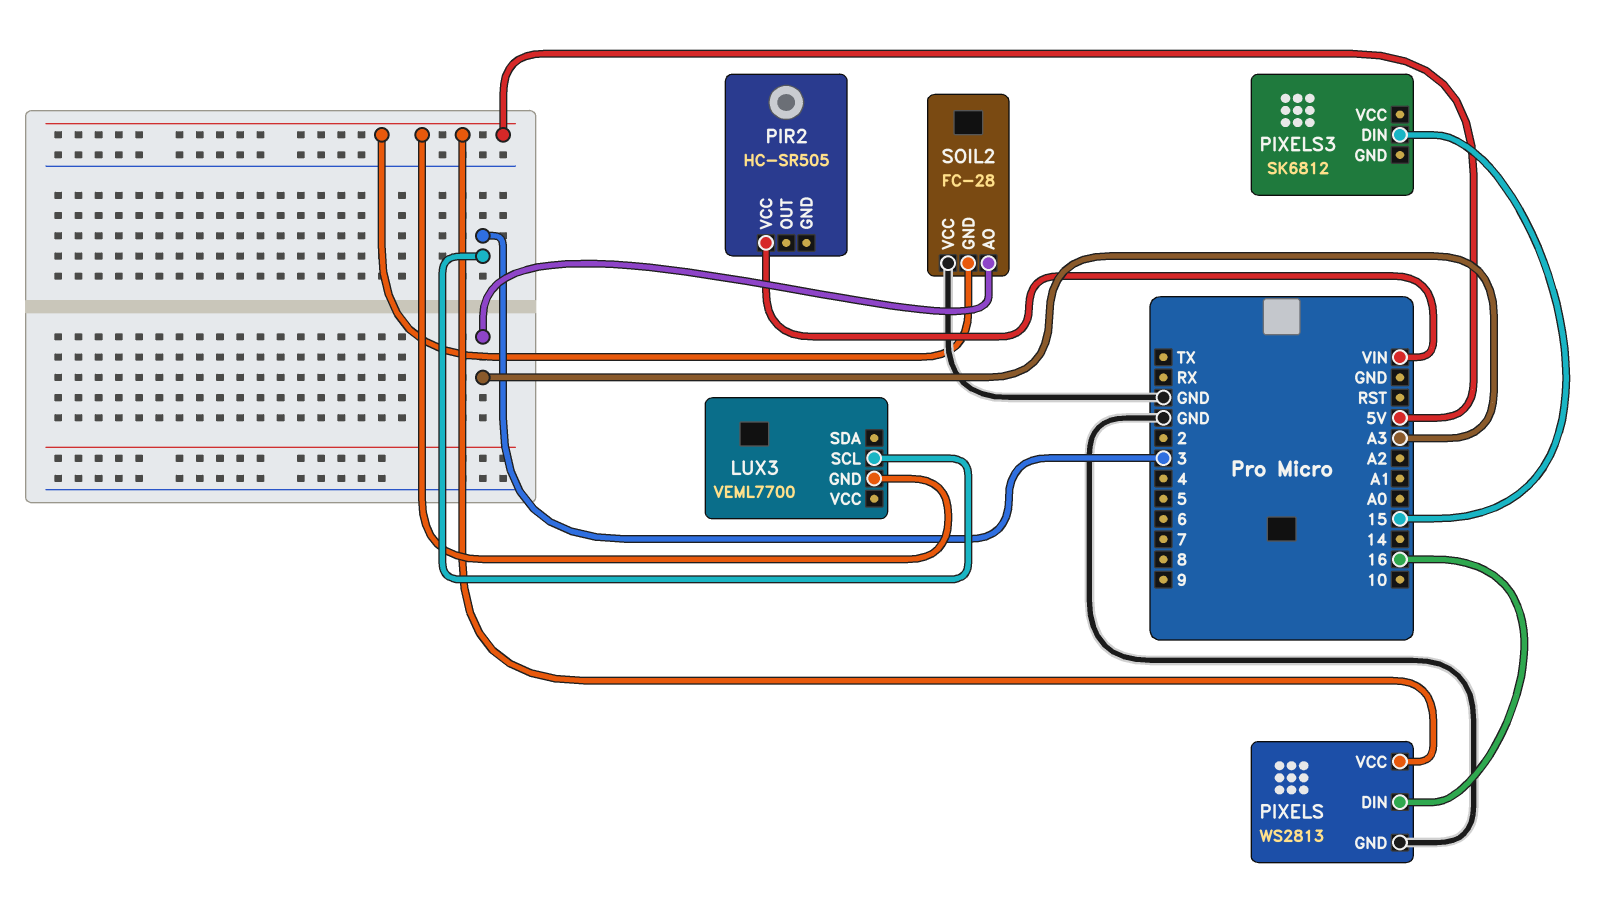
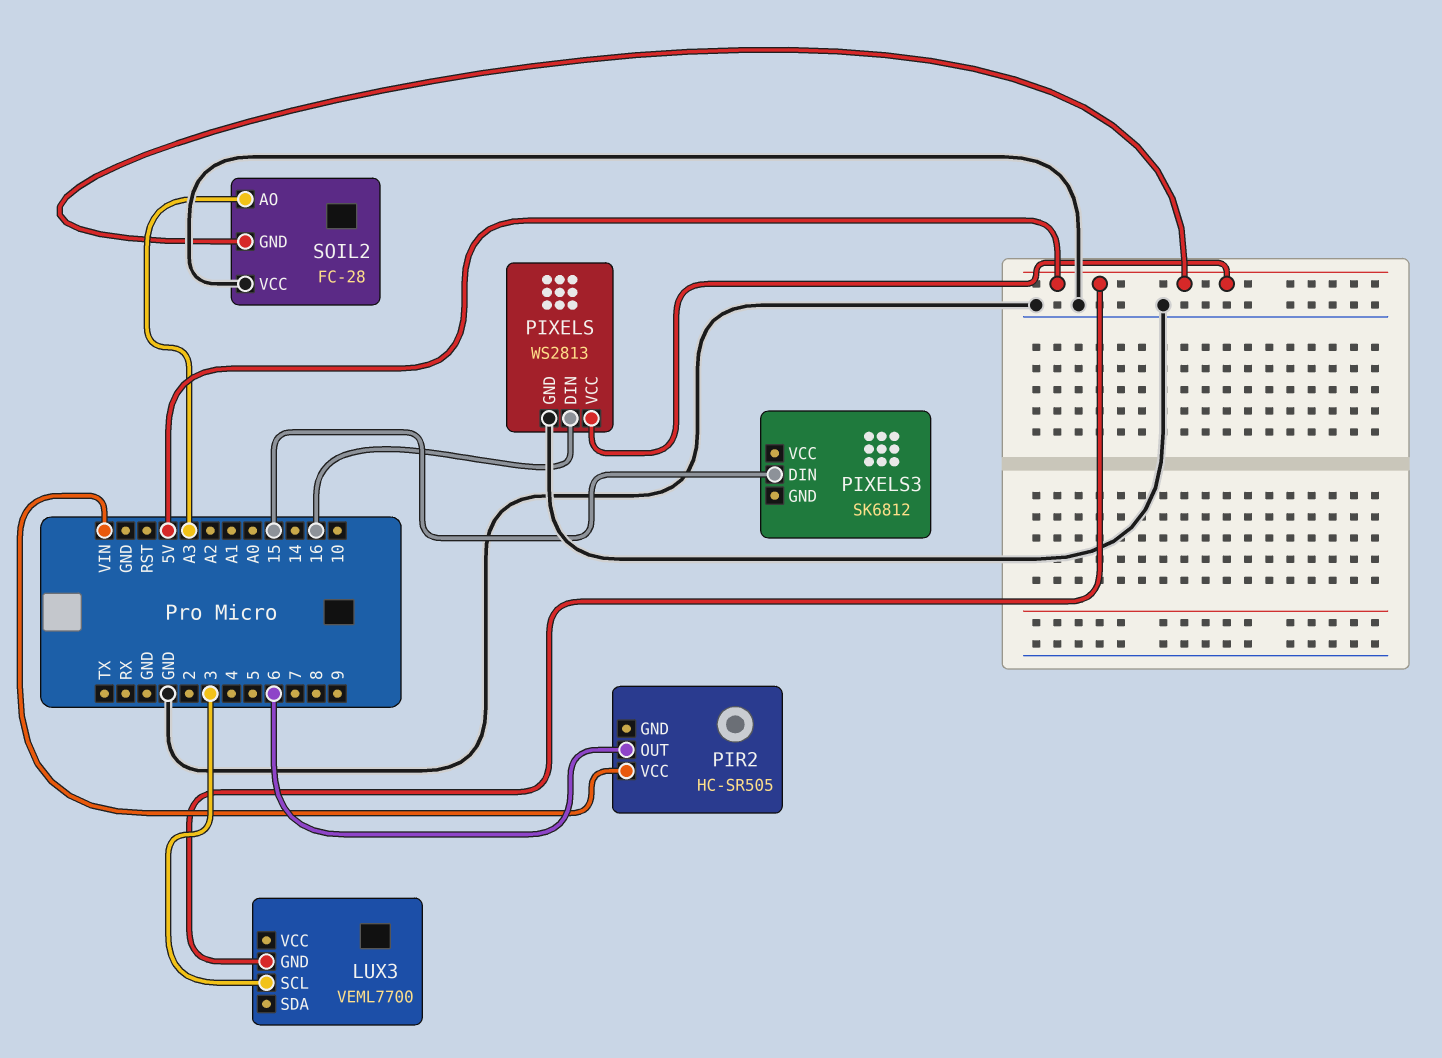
PIR2 pin OUT: none -> 6

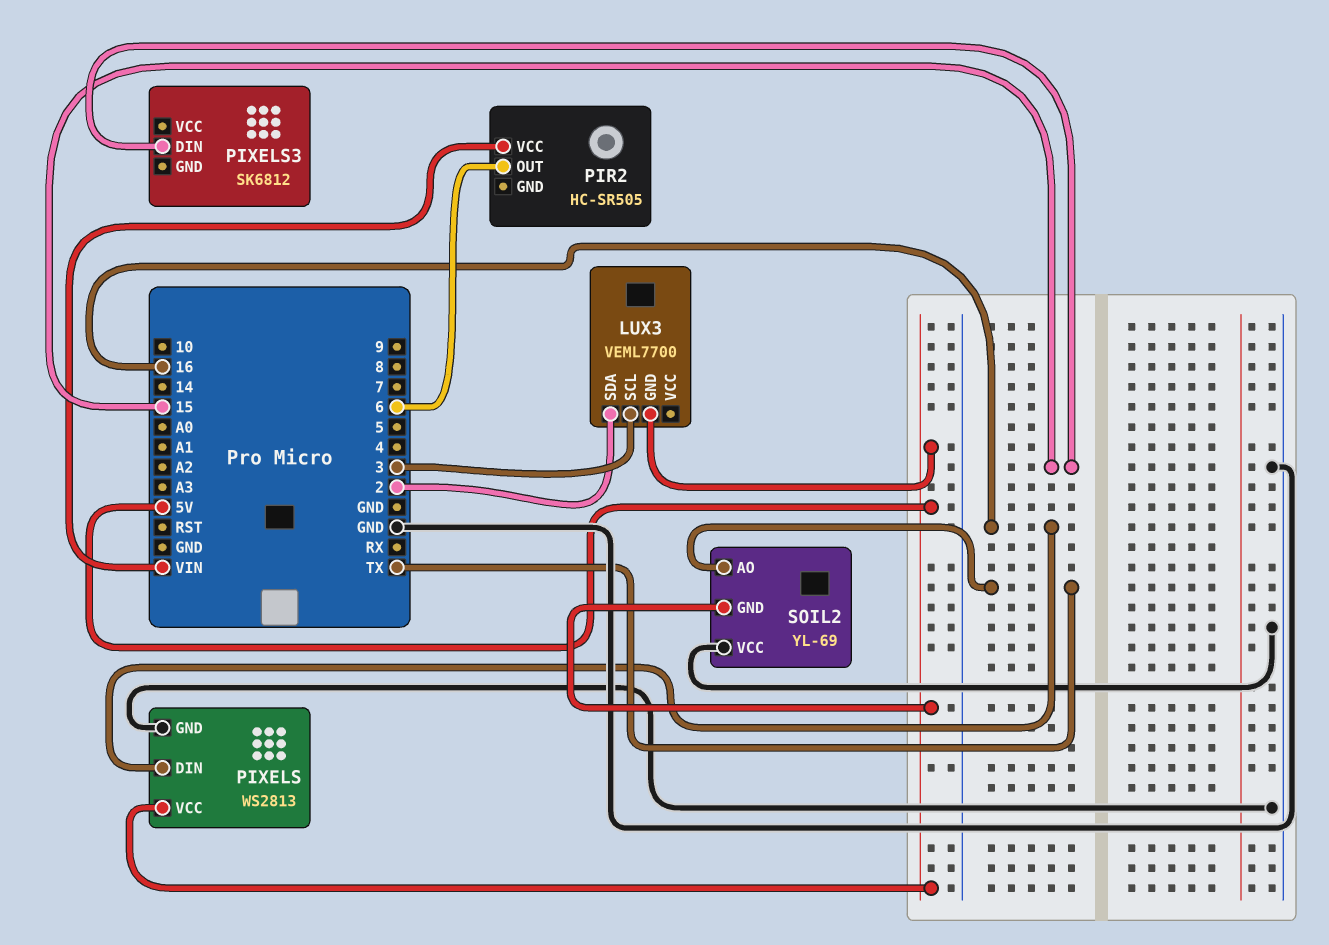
LUX3 pin SDA: none -> 2
SOIL2: FC-28 -> YL-69
SOIL2 pin AO: A3 -> TX

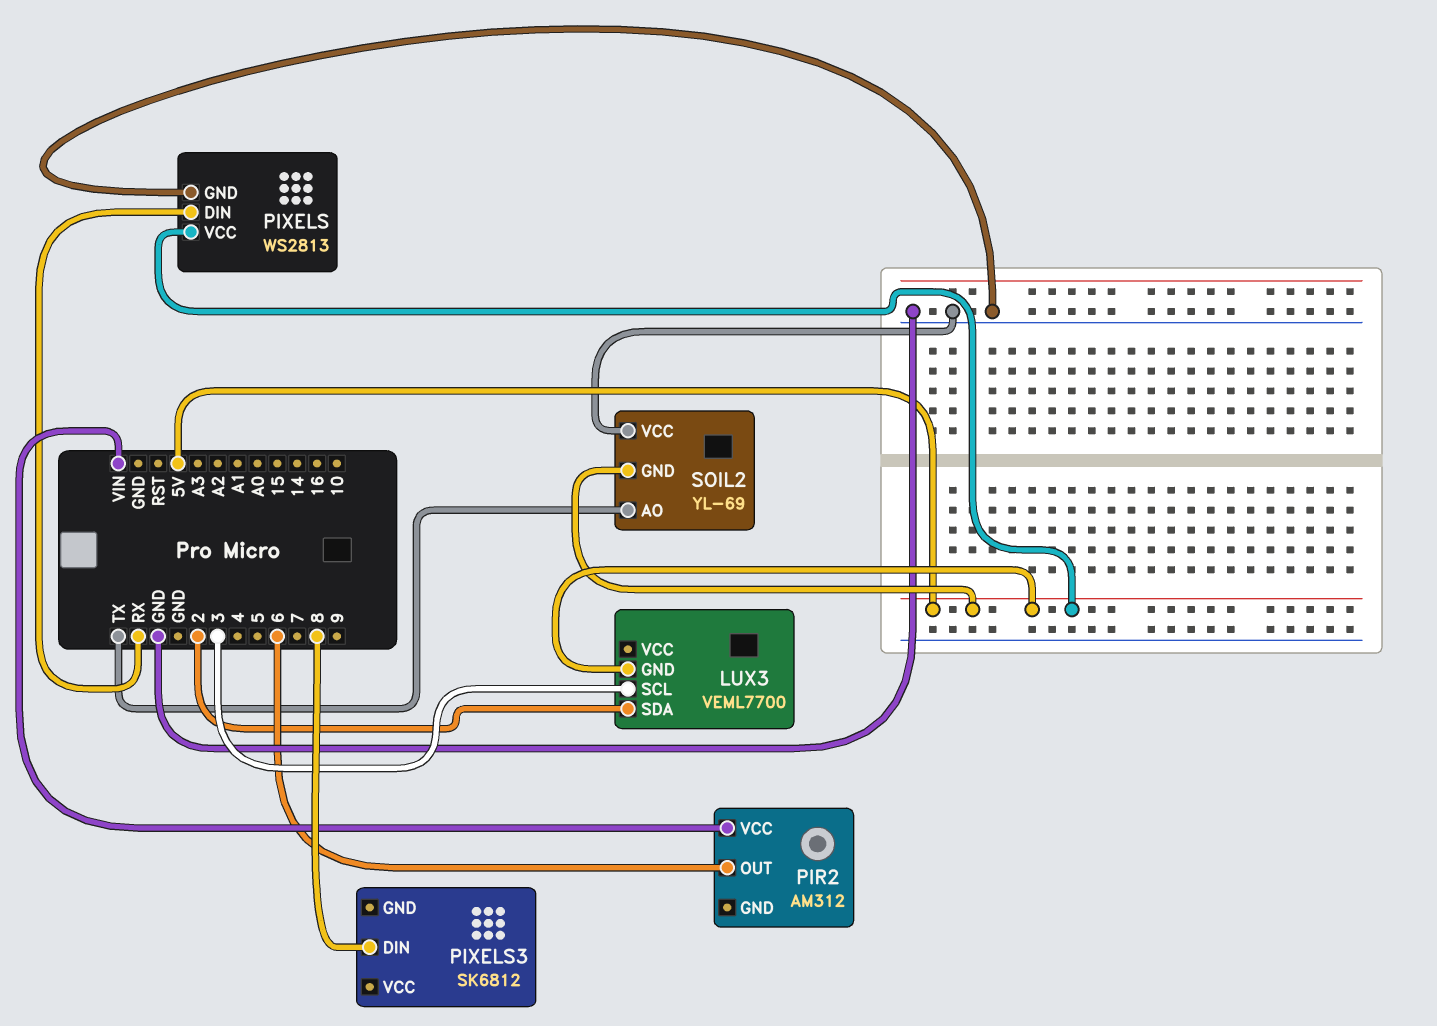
PIR2: HC-SR505 -> AM312
PIXELS pin DIN: 16 -> RX
PIXELS3 pin DIN: 15 -> 8

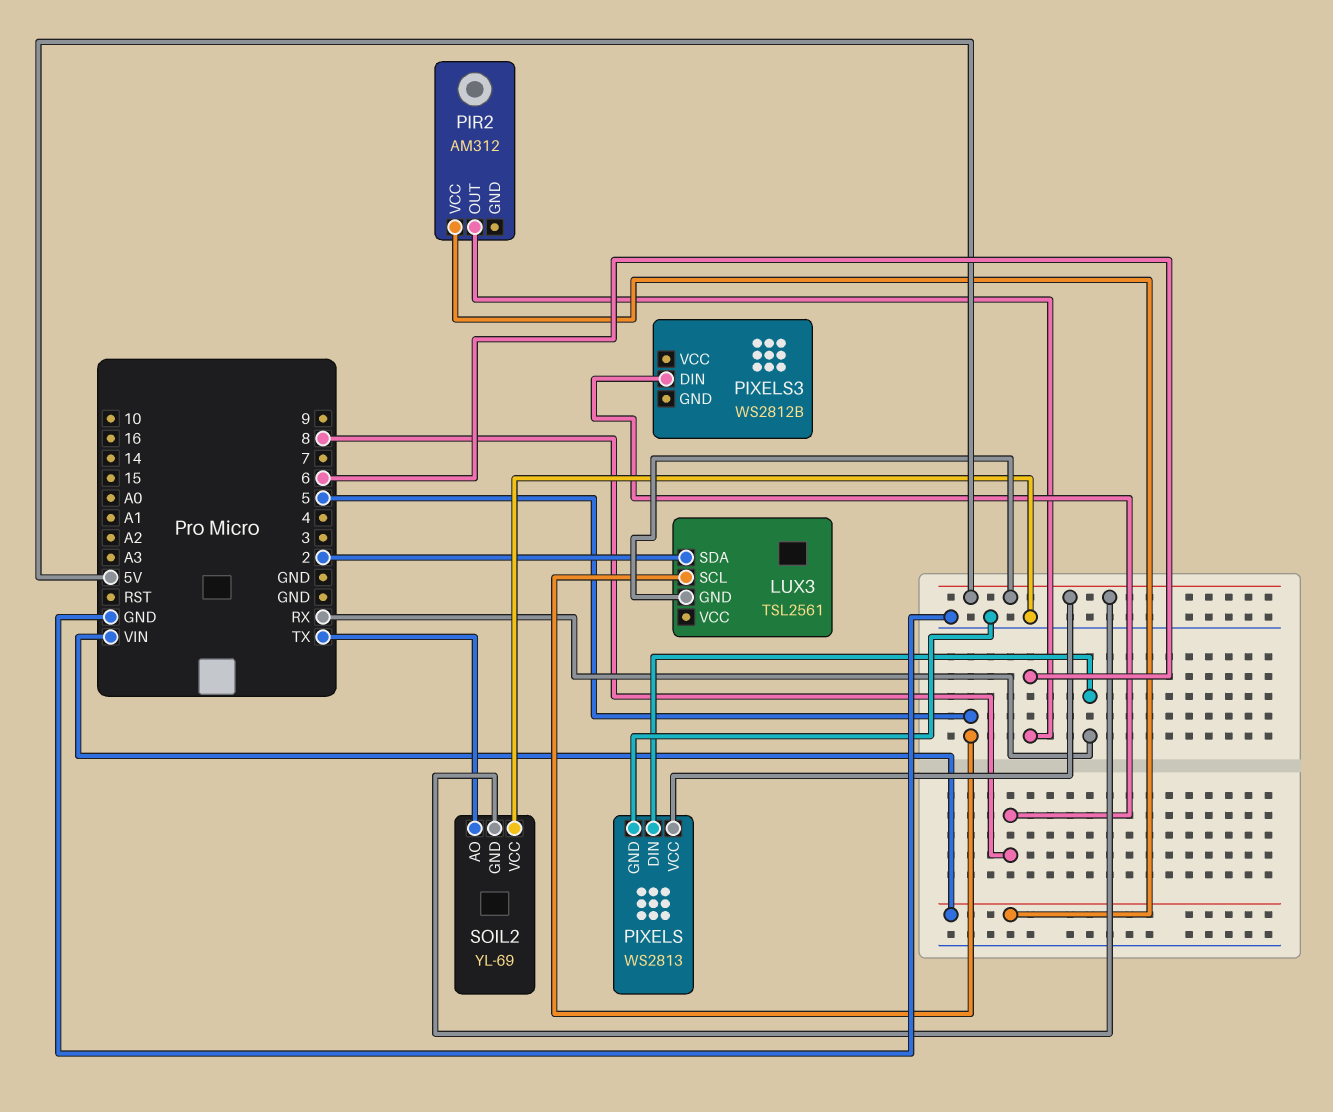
LUX3: VEML7700 -> TSL2561
LUX3 pin SCL: 3 -> 5
PIXELS3: SK6812 -> WS2812B

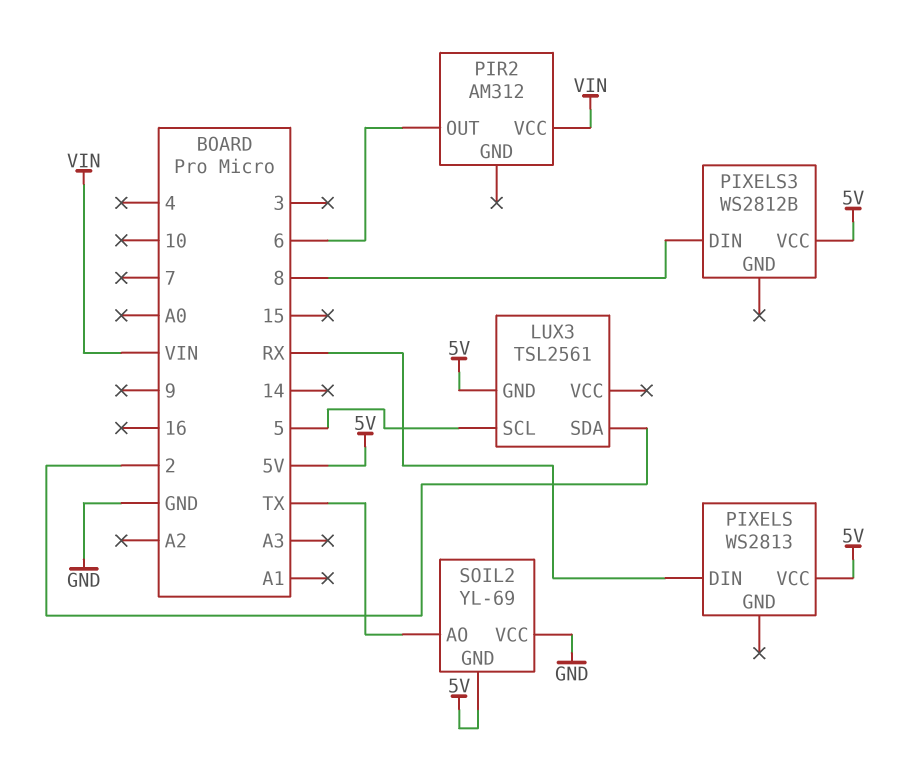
PIXELS pin GND: GND -> none
PIXELS3 pin VCC: none -> 5V

